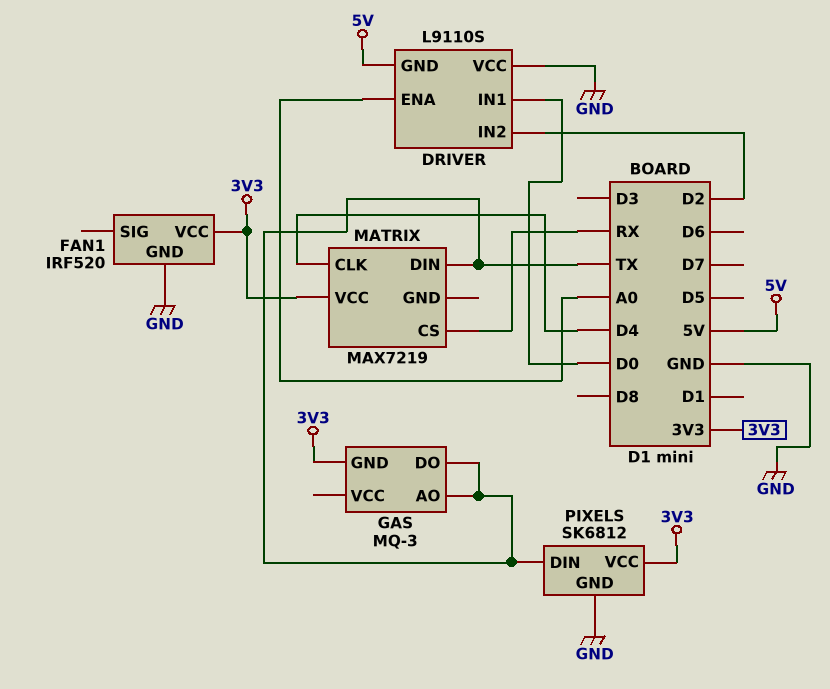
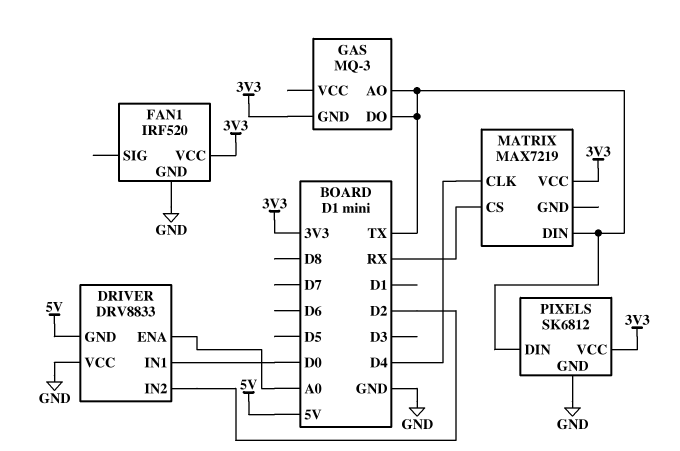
DRIVER: L9110S -> DRV8833

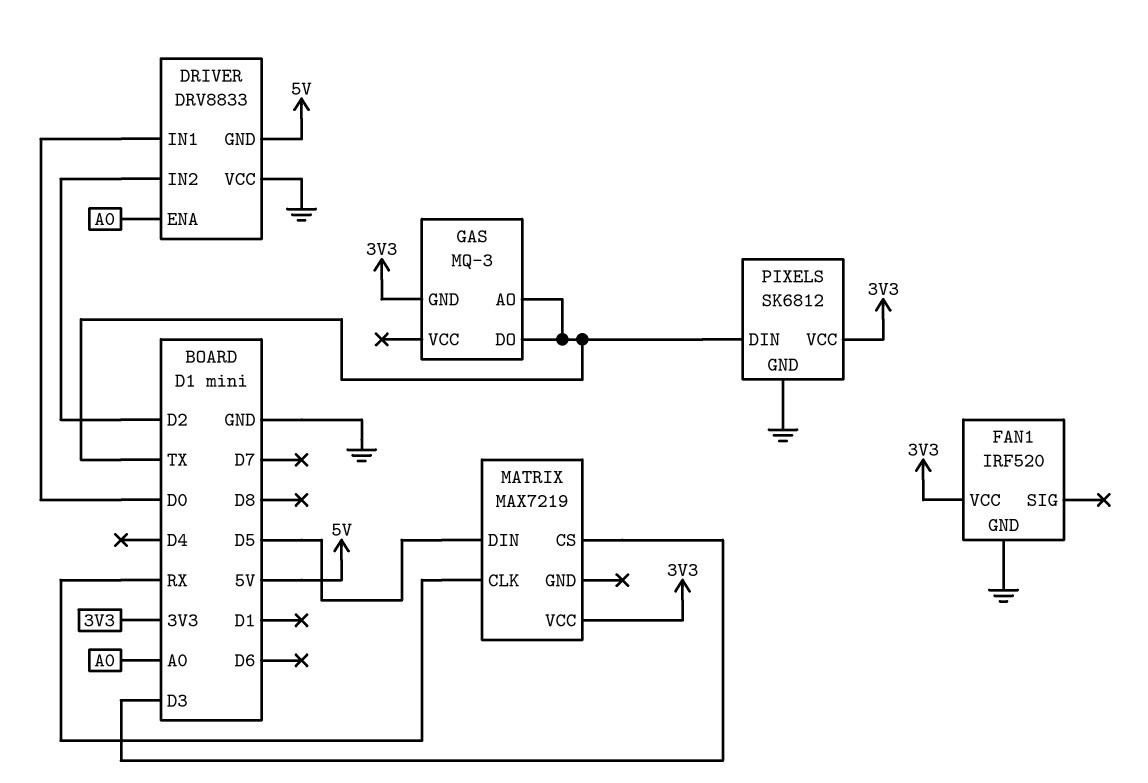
MATRIX pin CLK: D4 -> RX
MATRIX pin CS: RX -> D3
MATRIX pin DIN: TX -> D5

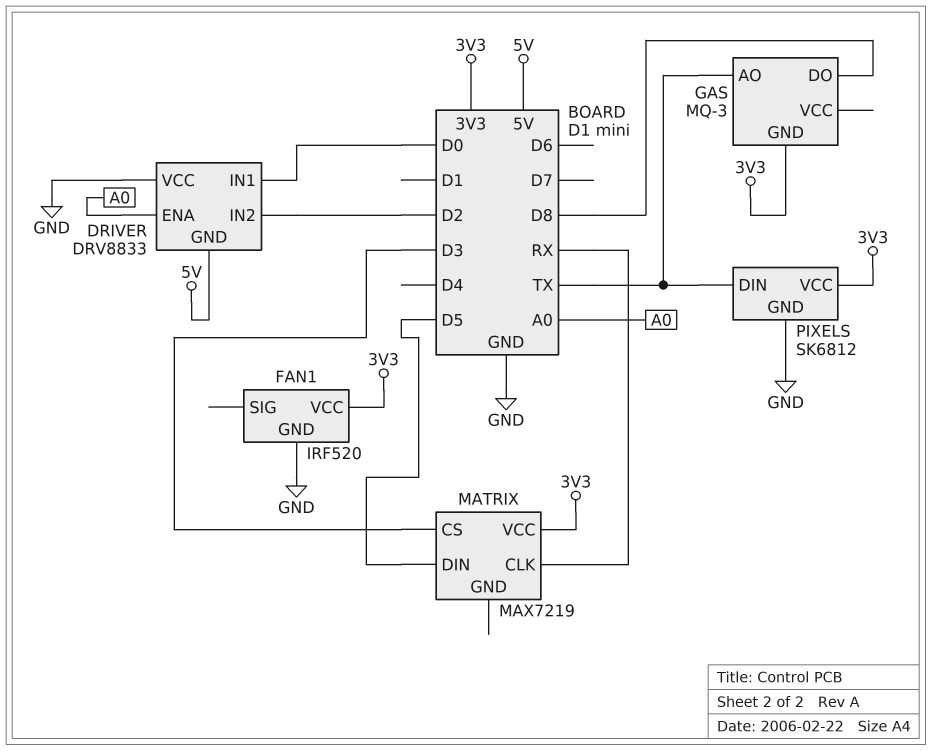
GAS pin DO: TX -> D8

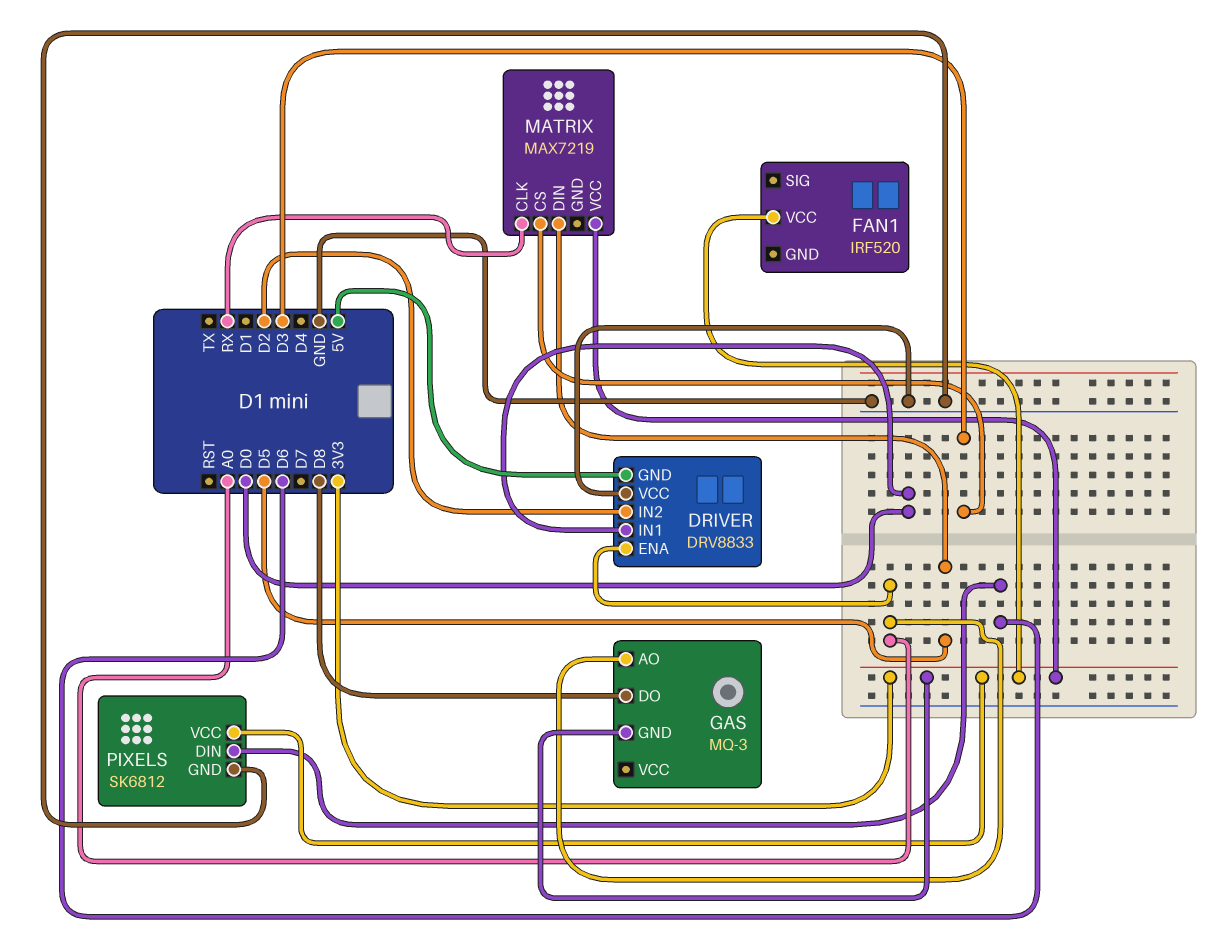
FAN1 pin GND: GND -> none
GAS pin AO: TX -> A0
PIXELS pin DIN: TX -> D6

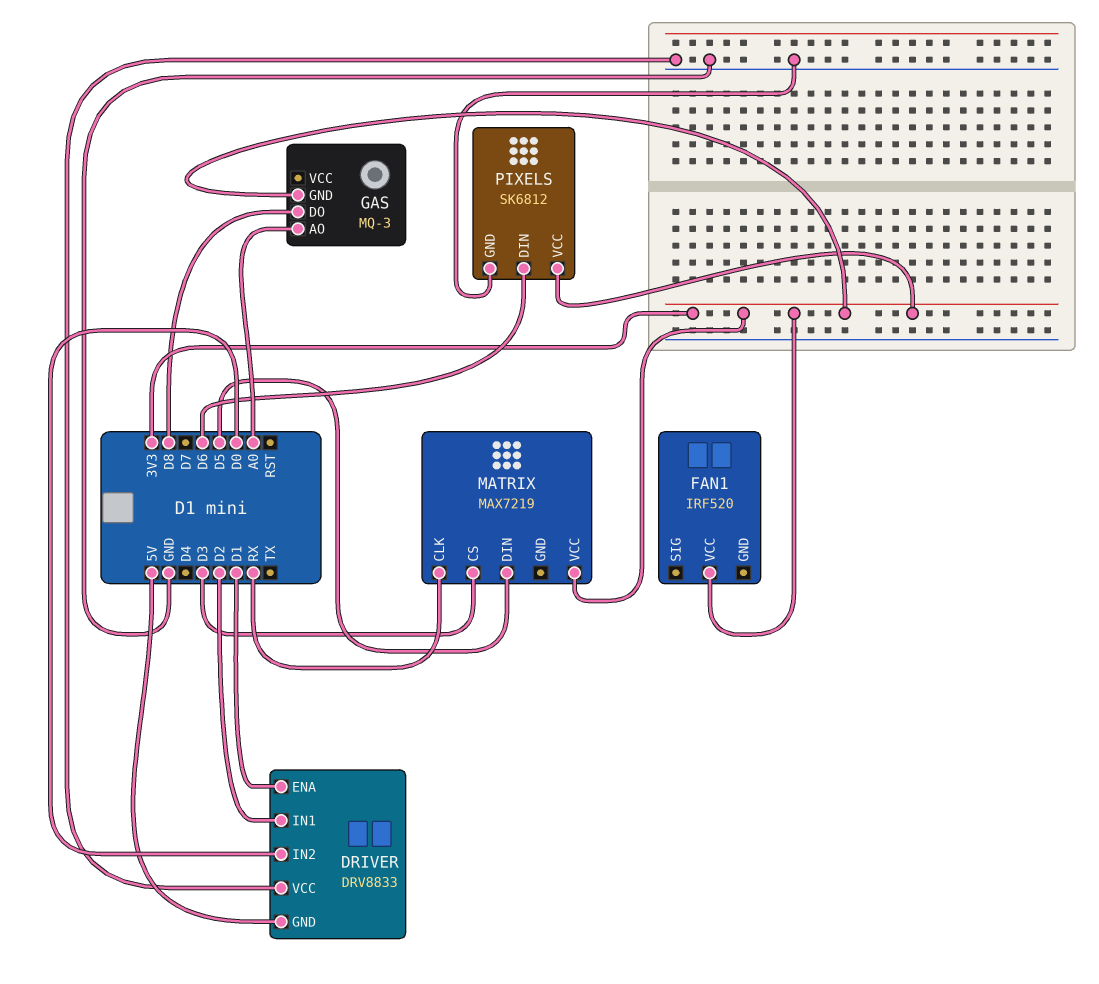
DRIVER pin ENA: A0 -> D1
DRIVER pin IN1: D0 -> D2
DRIVER pin IN2: D2 -> D0

